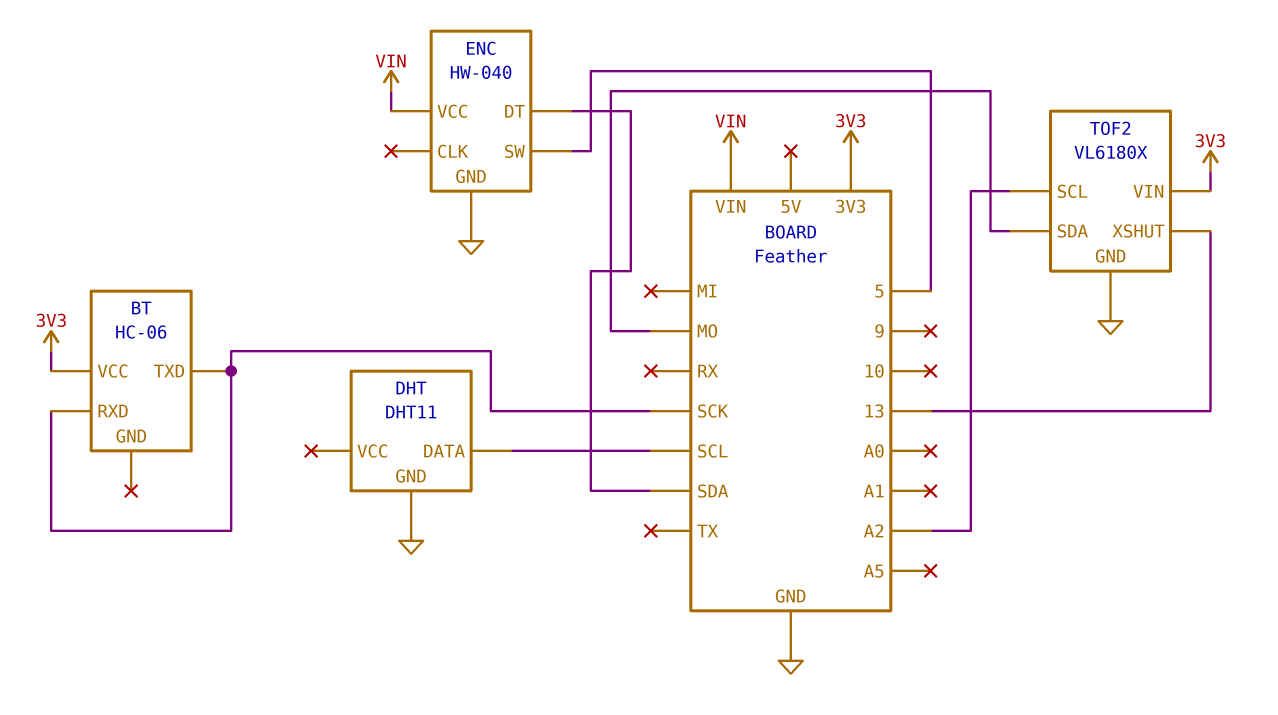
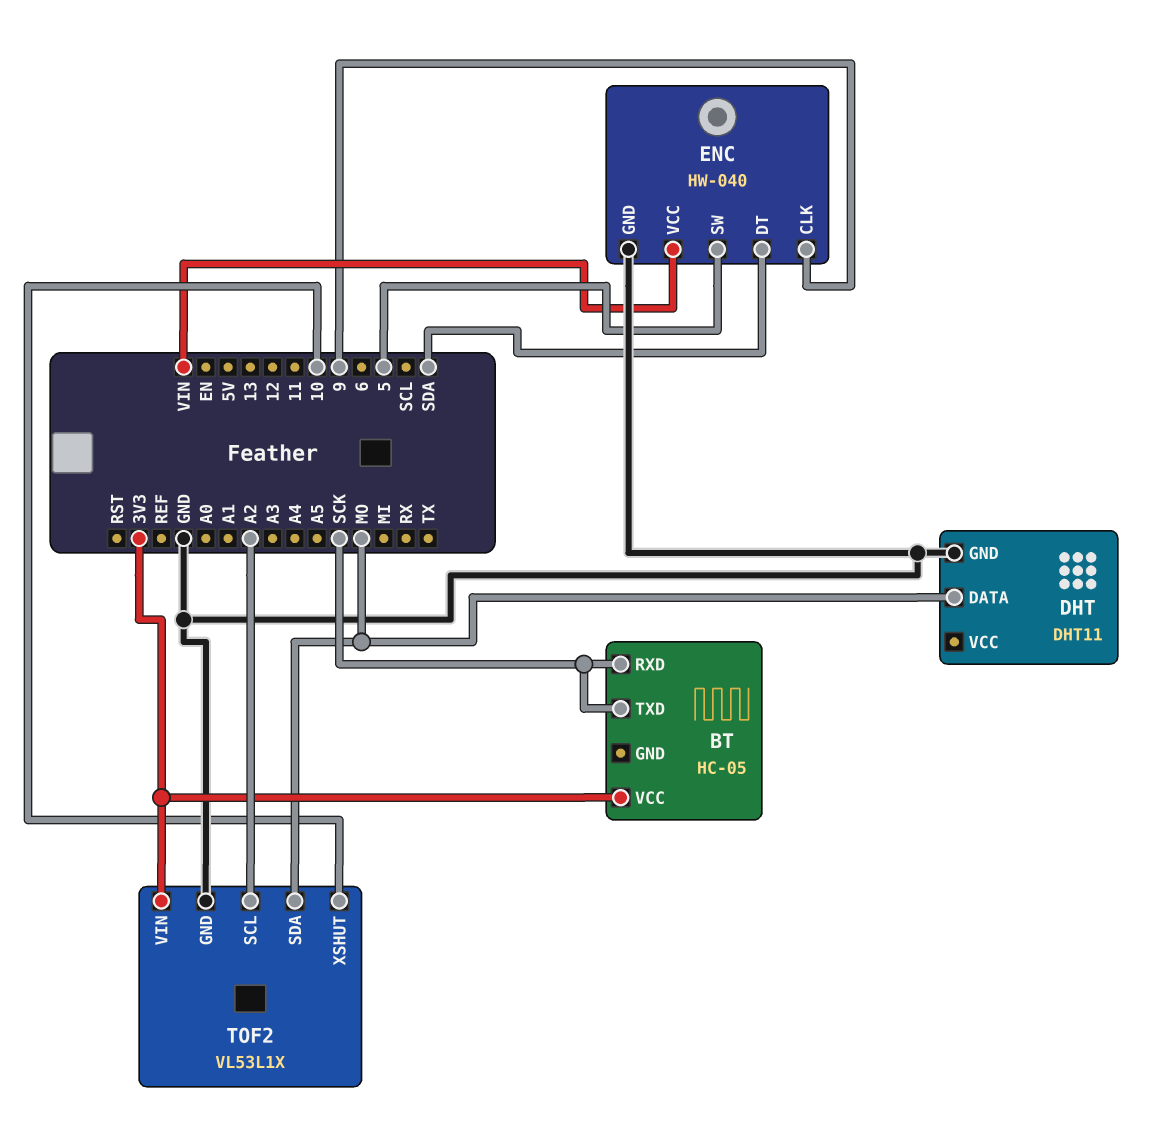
BT: HC-06 -> HC-05
DHT pin DATA: SCL -> MO
ENC pin CLK: none -> 9
TOF2: VL6180X -> VL53L1X
TOF2 pin XSHUT: 13 -> 10

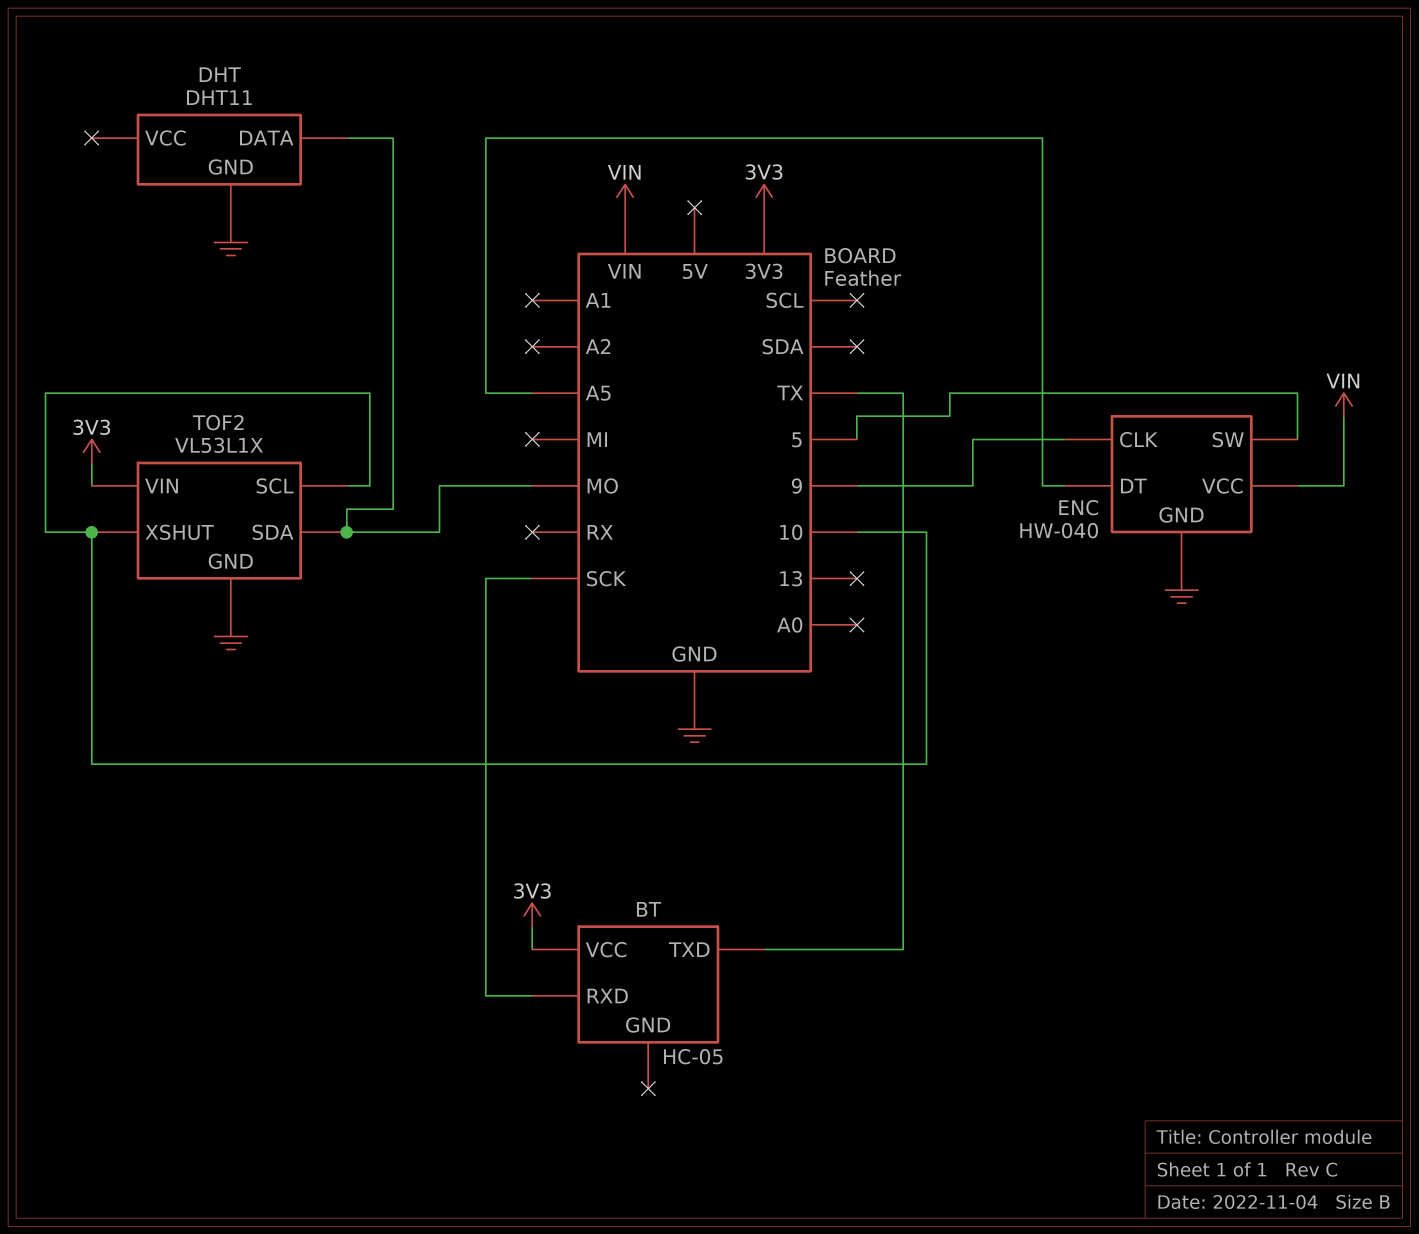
BT pin TXD: SCK -> TX
ENC pin DT: SDA -> A5
TOF2 pin SCL: A2 -> 10

